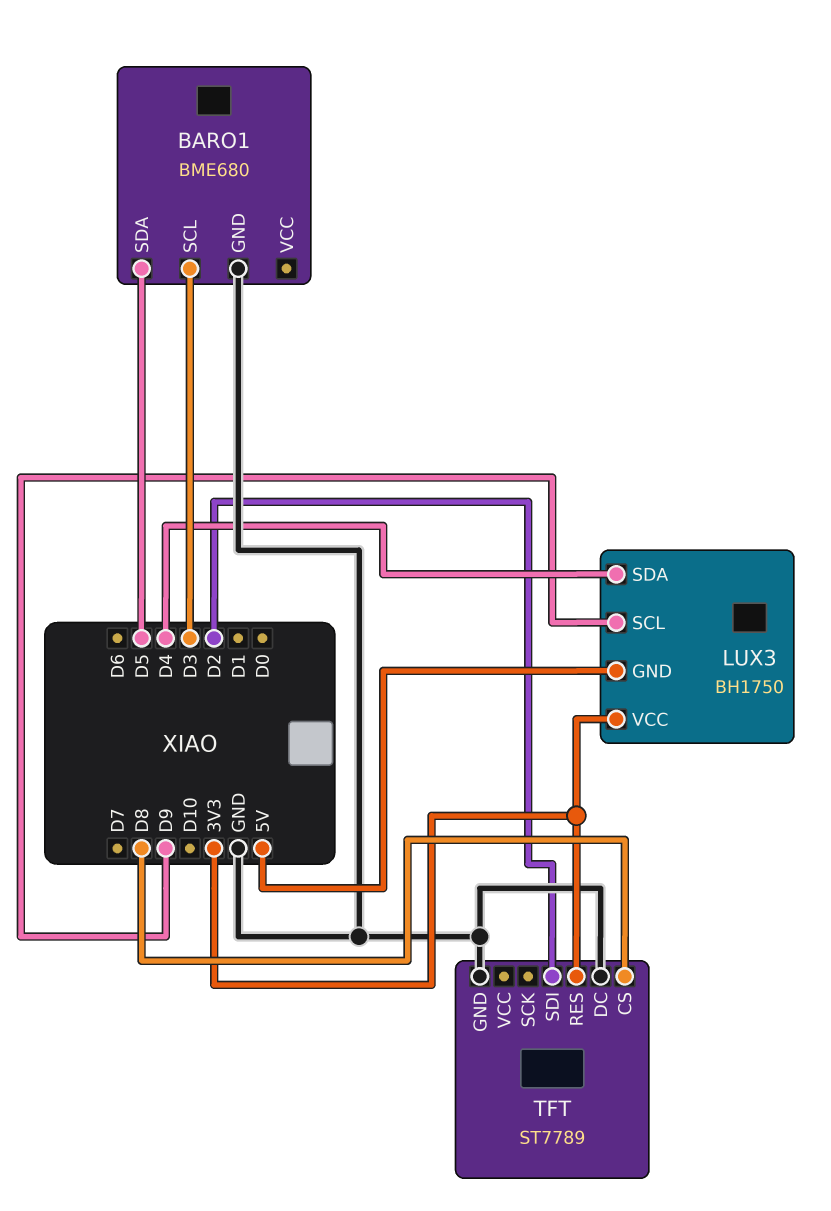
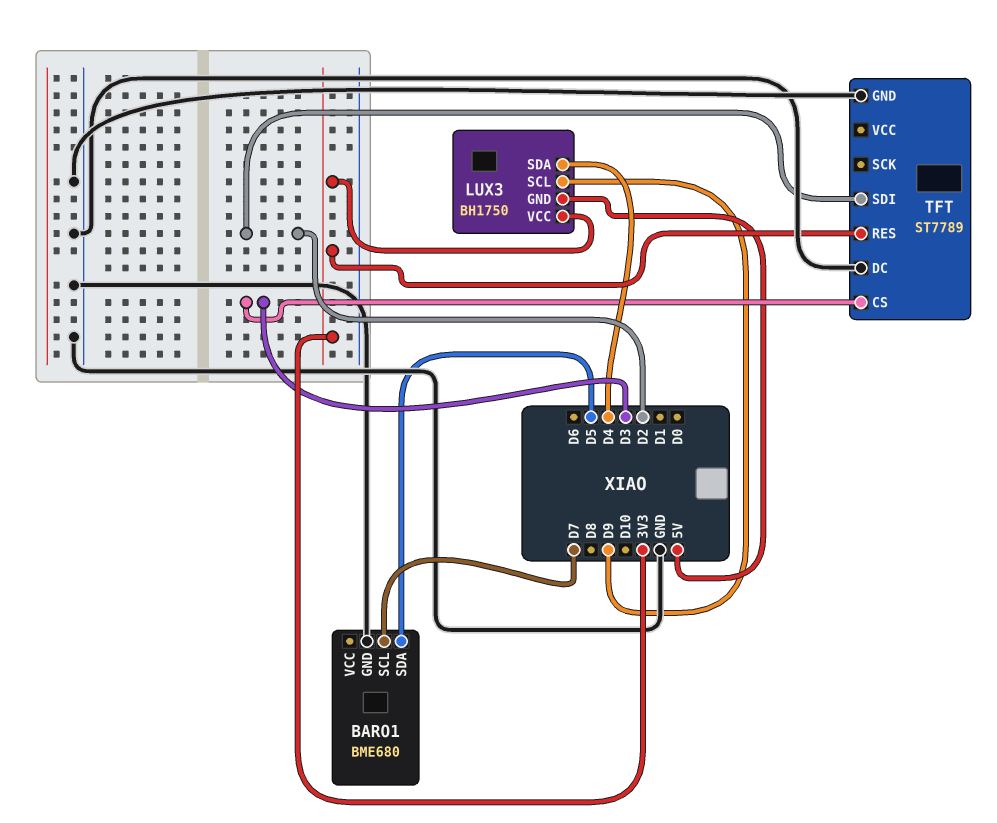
BARO1 pin SCL: D3 -> D7
TFT pin CS: D8 -> D3

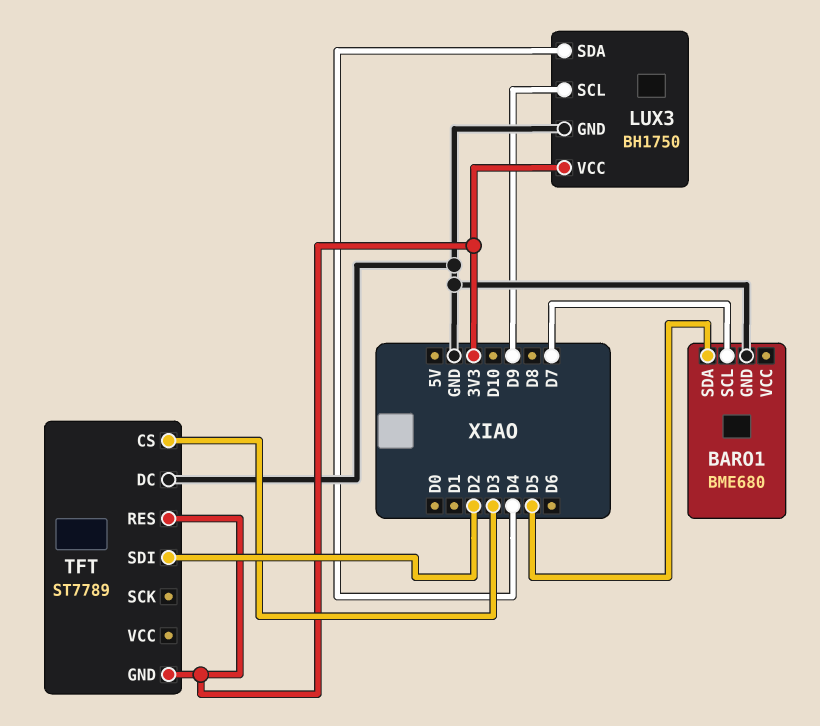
LUX3 pin GND: 5V -> GND
TFT pin GND: GND -> 3V3

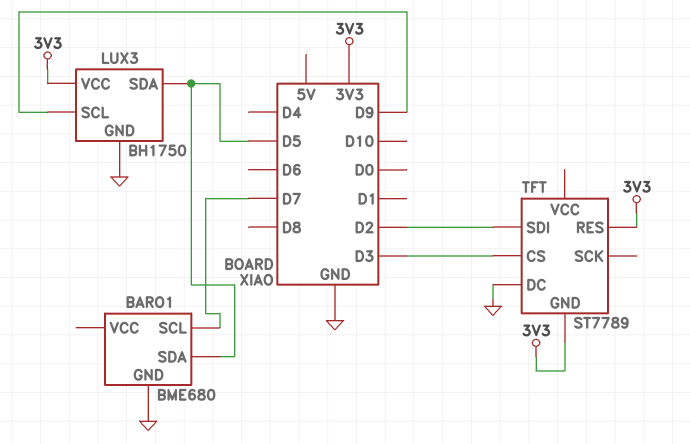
LUX3 pin SDA: D4 -> D5

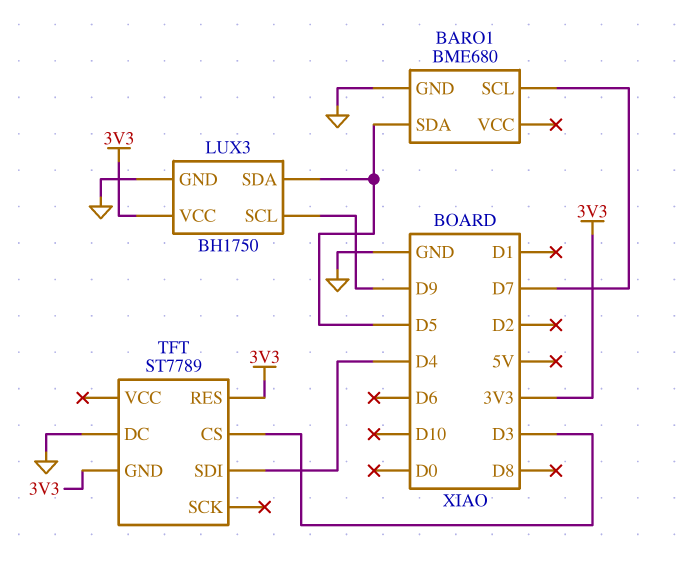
TFT pin SDI: D2 -> D4

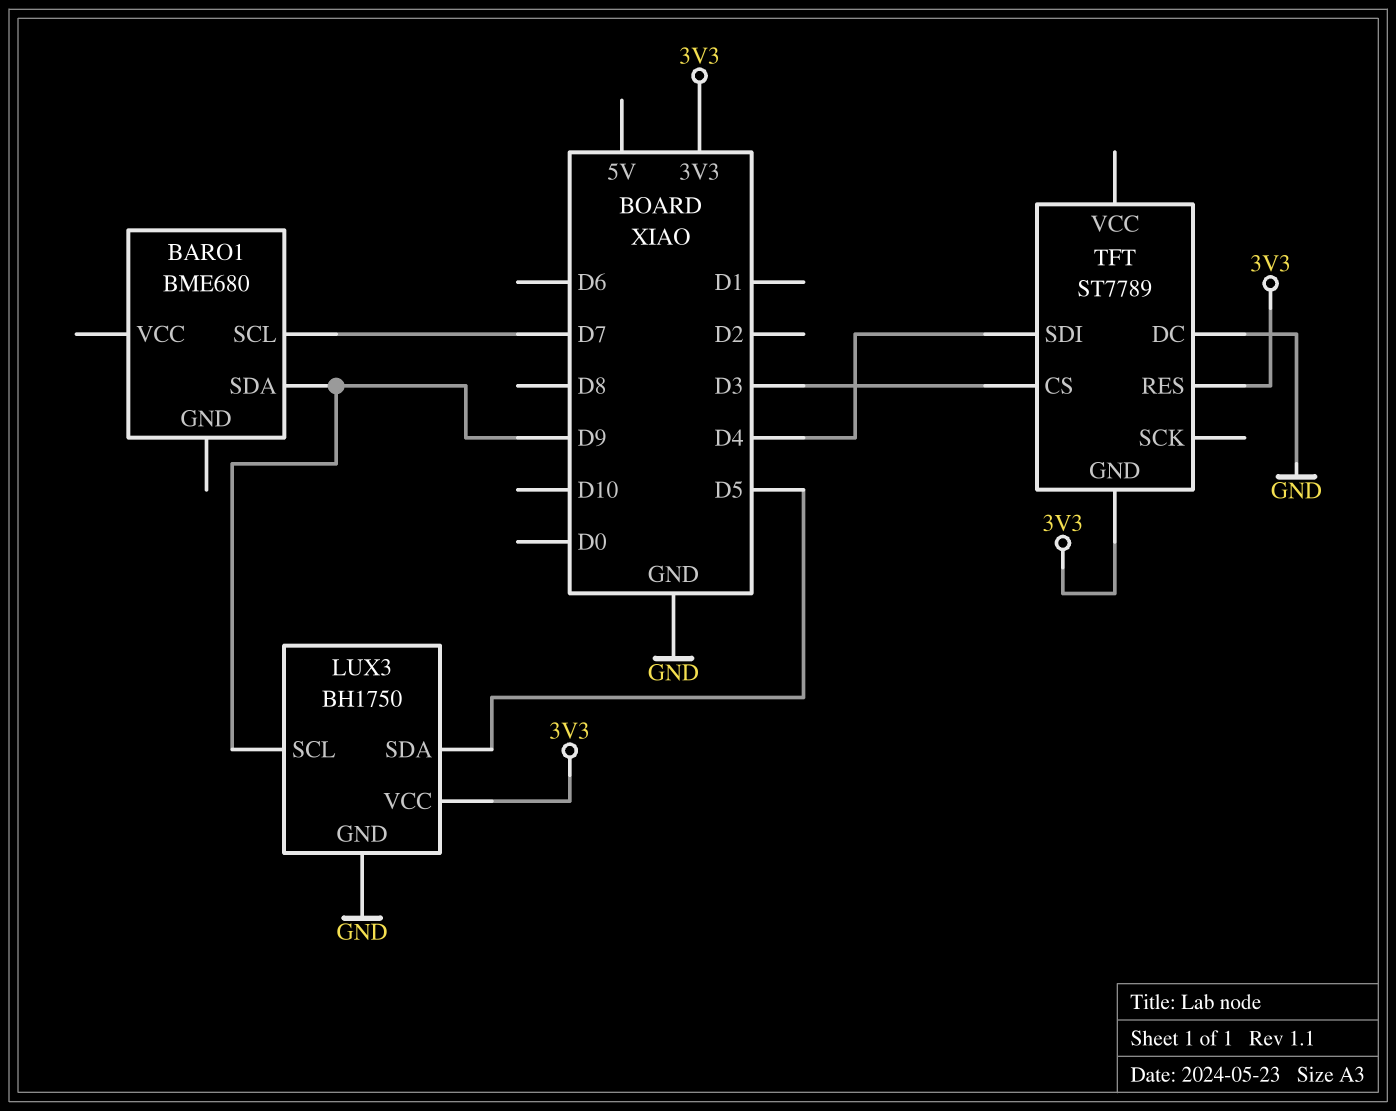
BARO1 pin GND: GND -> none
BARO1 pin SDA: D5 -> D9

